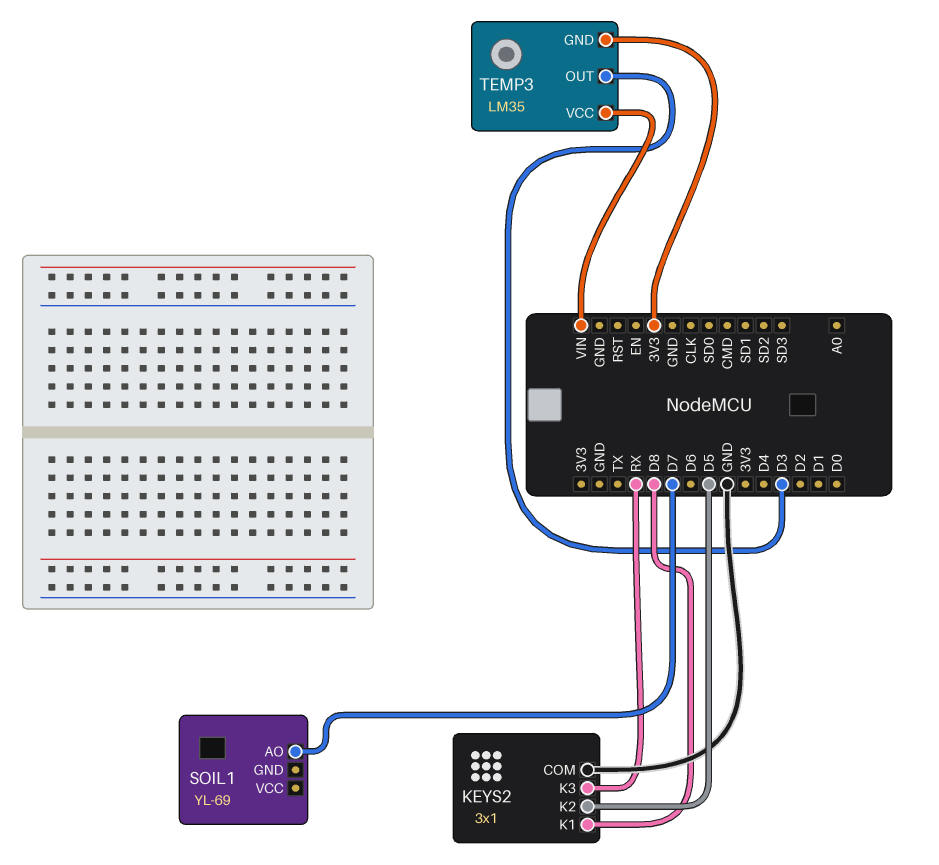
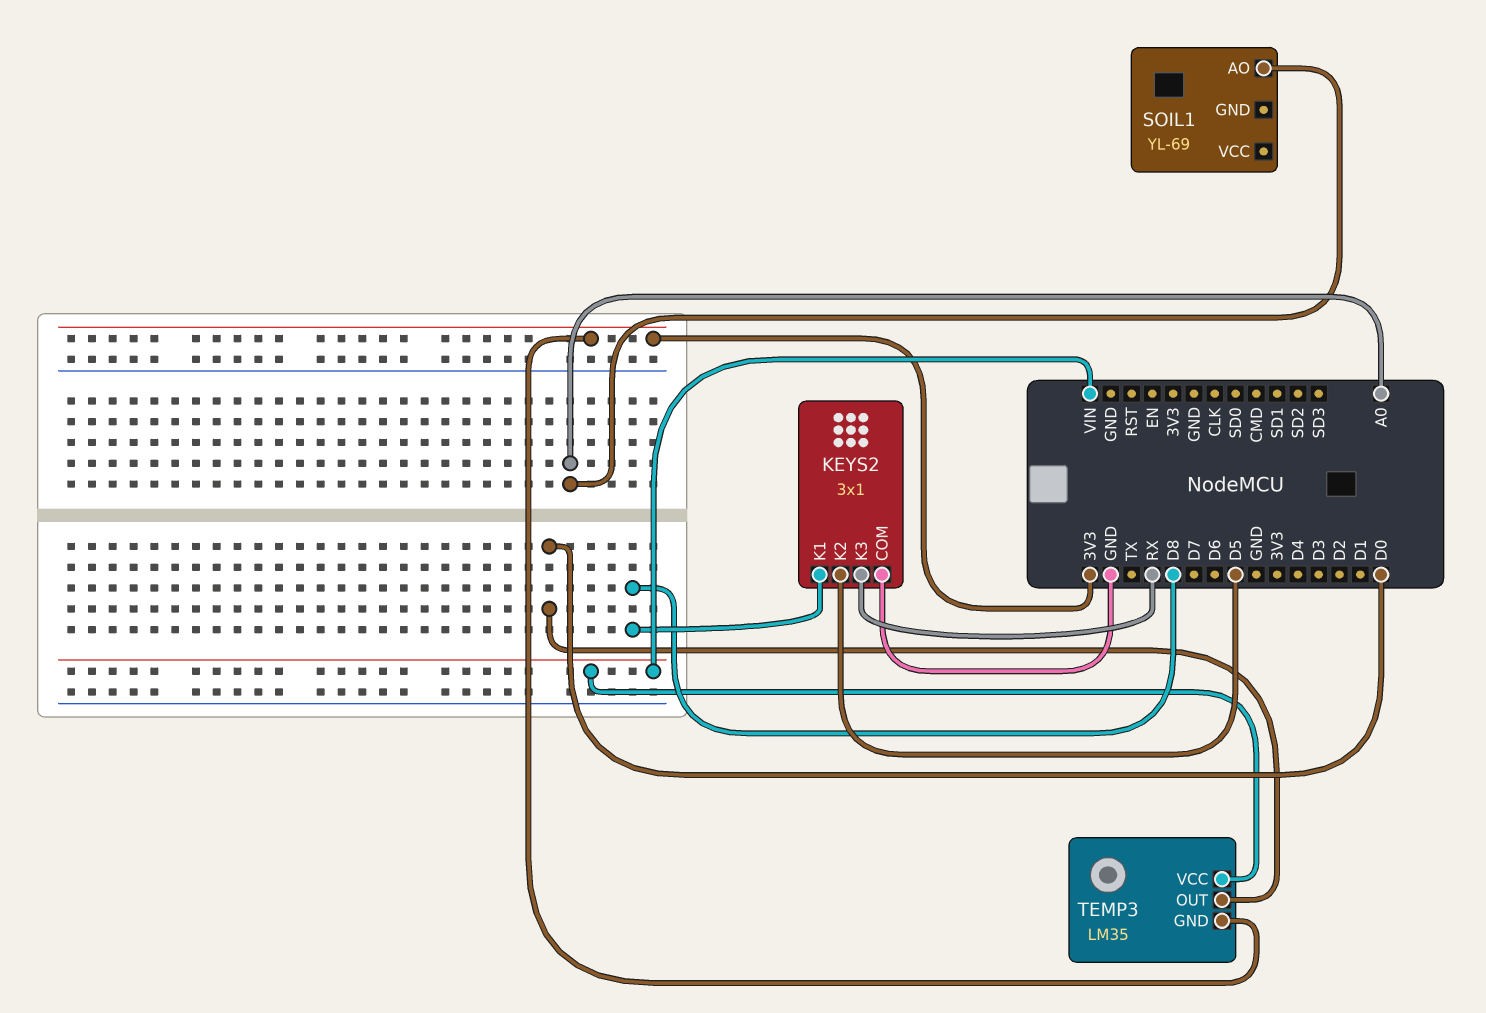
SOIL1 pin AO: D7 -> A0
TEMP3 pin OUT: D3 -> D0

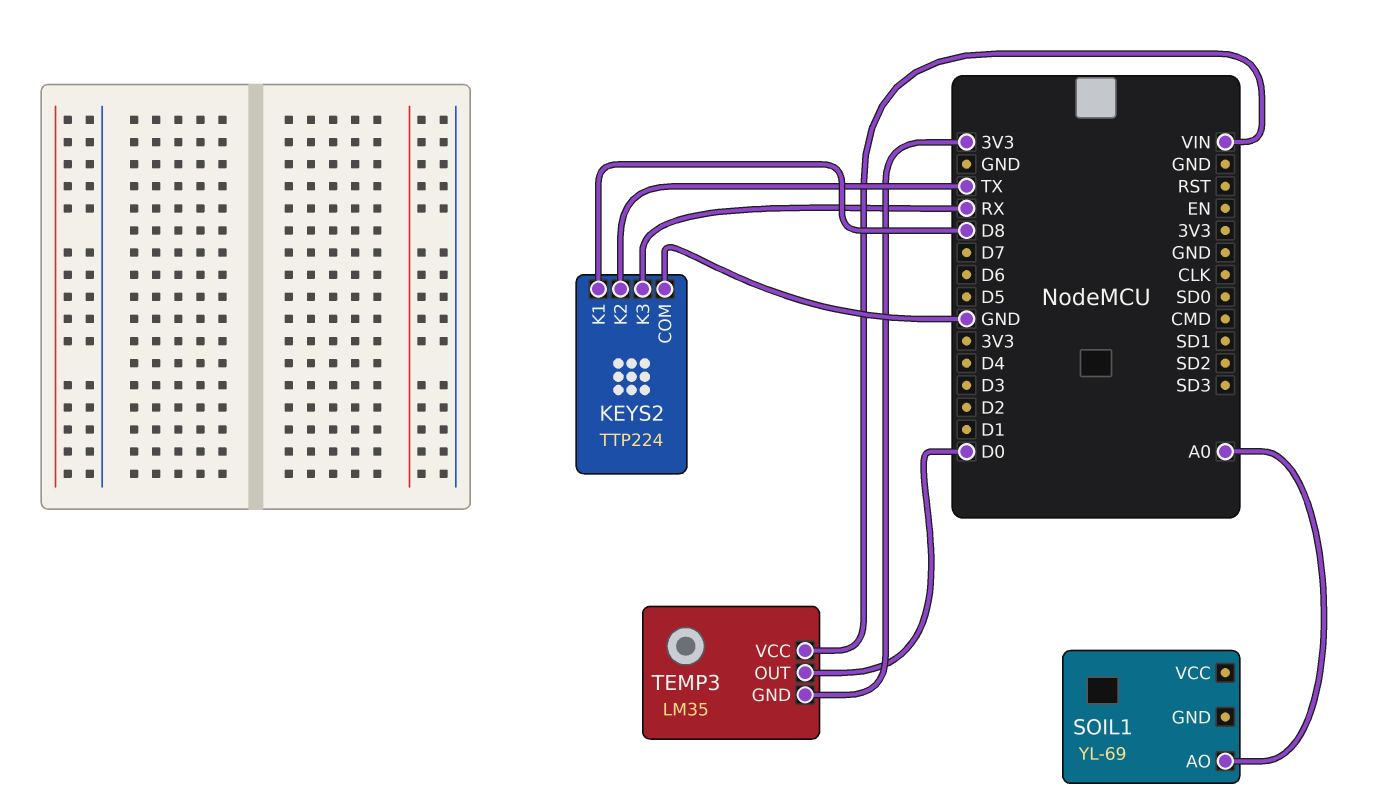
KEYS2: 3x1 -> TTP224
KEYS2 pin K2: D5 -> TX

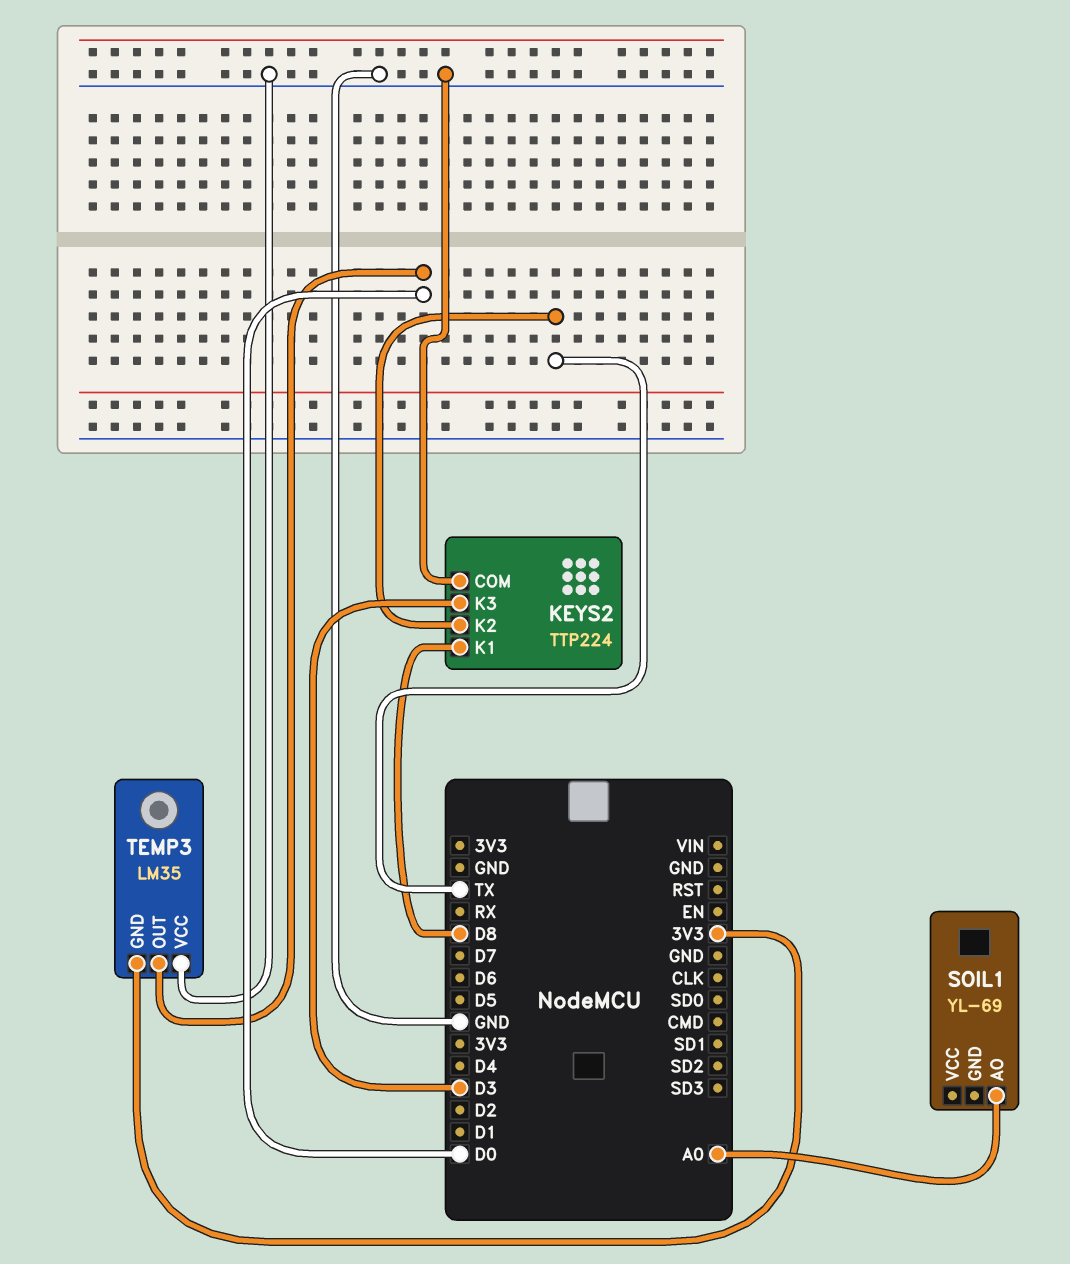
KEYS2 pin K3: RX -> D3
TEMP3 pin VCC: VIN -> GND

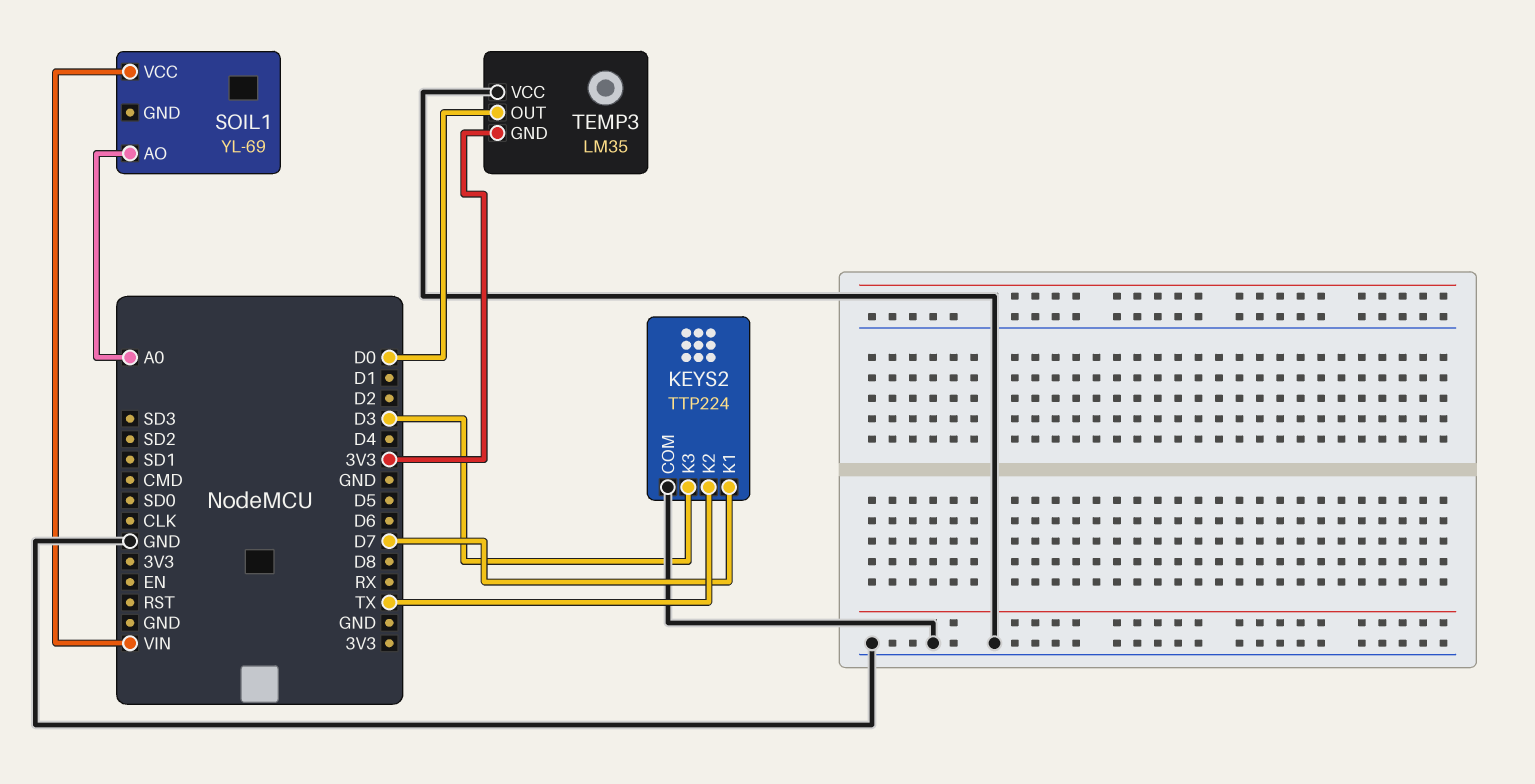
KEYS2 pin K1: D8 -> D7
SOIL1 pin VCC: none -> VIN

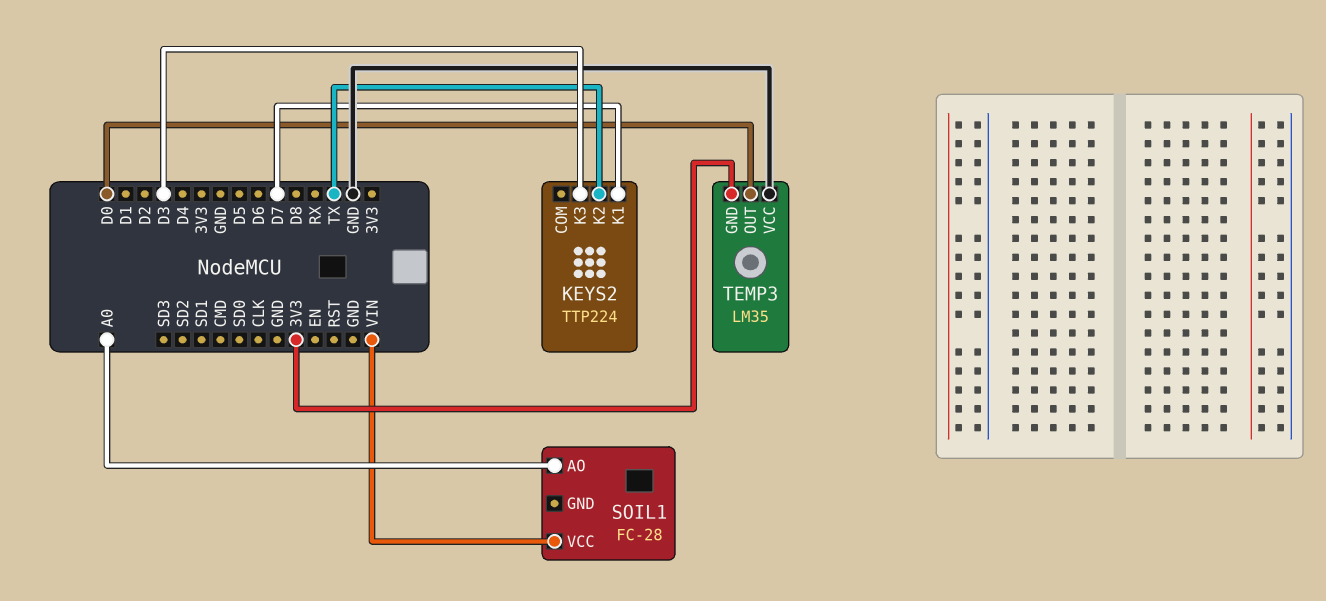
KEYS2 pin COM: GND -> none
SOIL1: YL-69 -> FC-28

